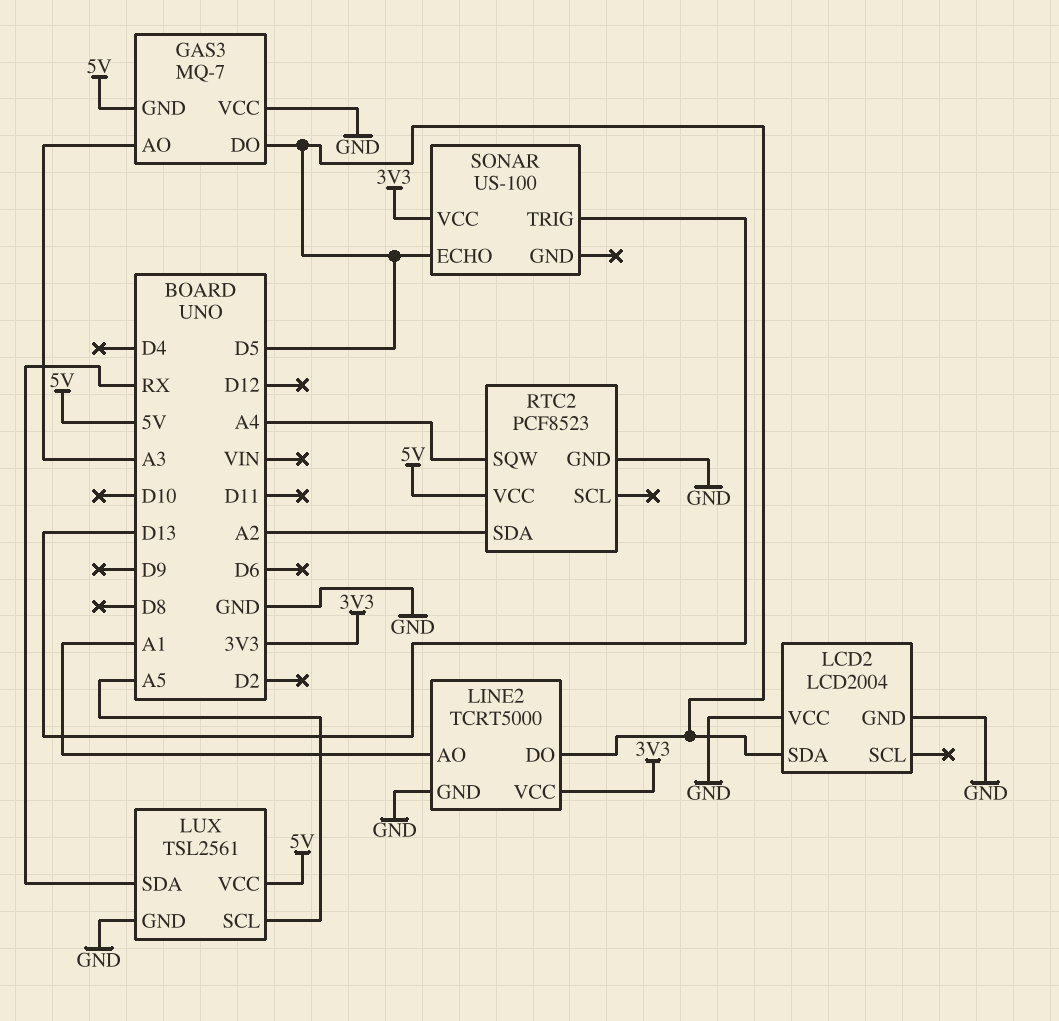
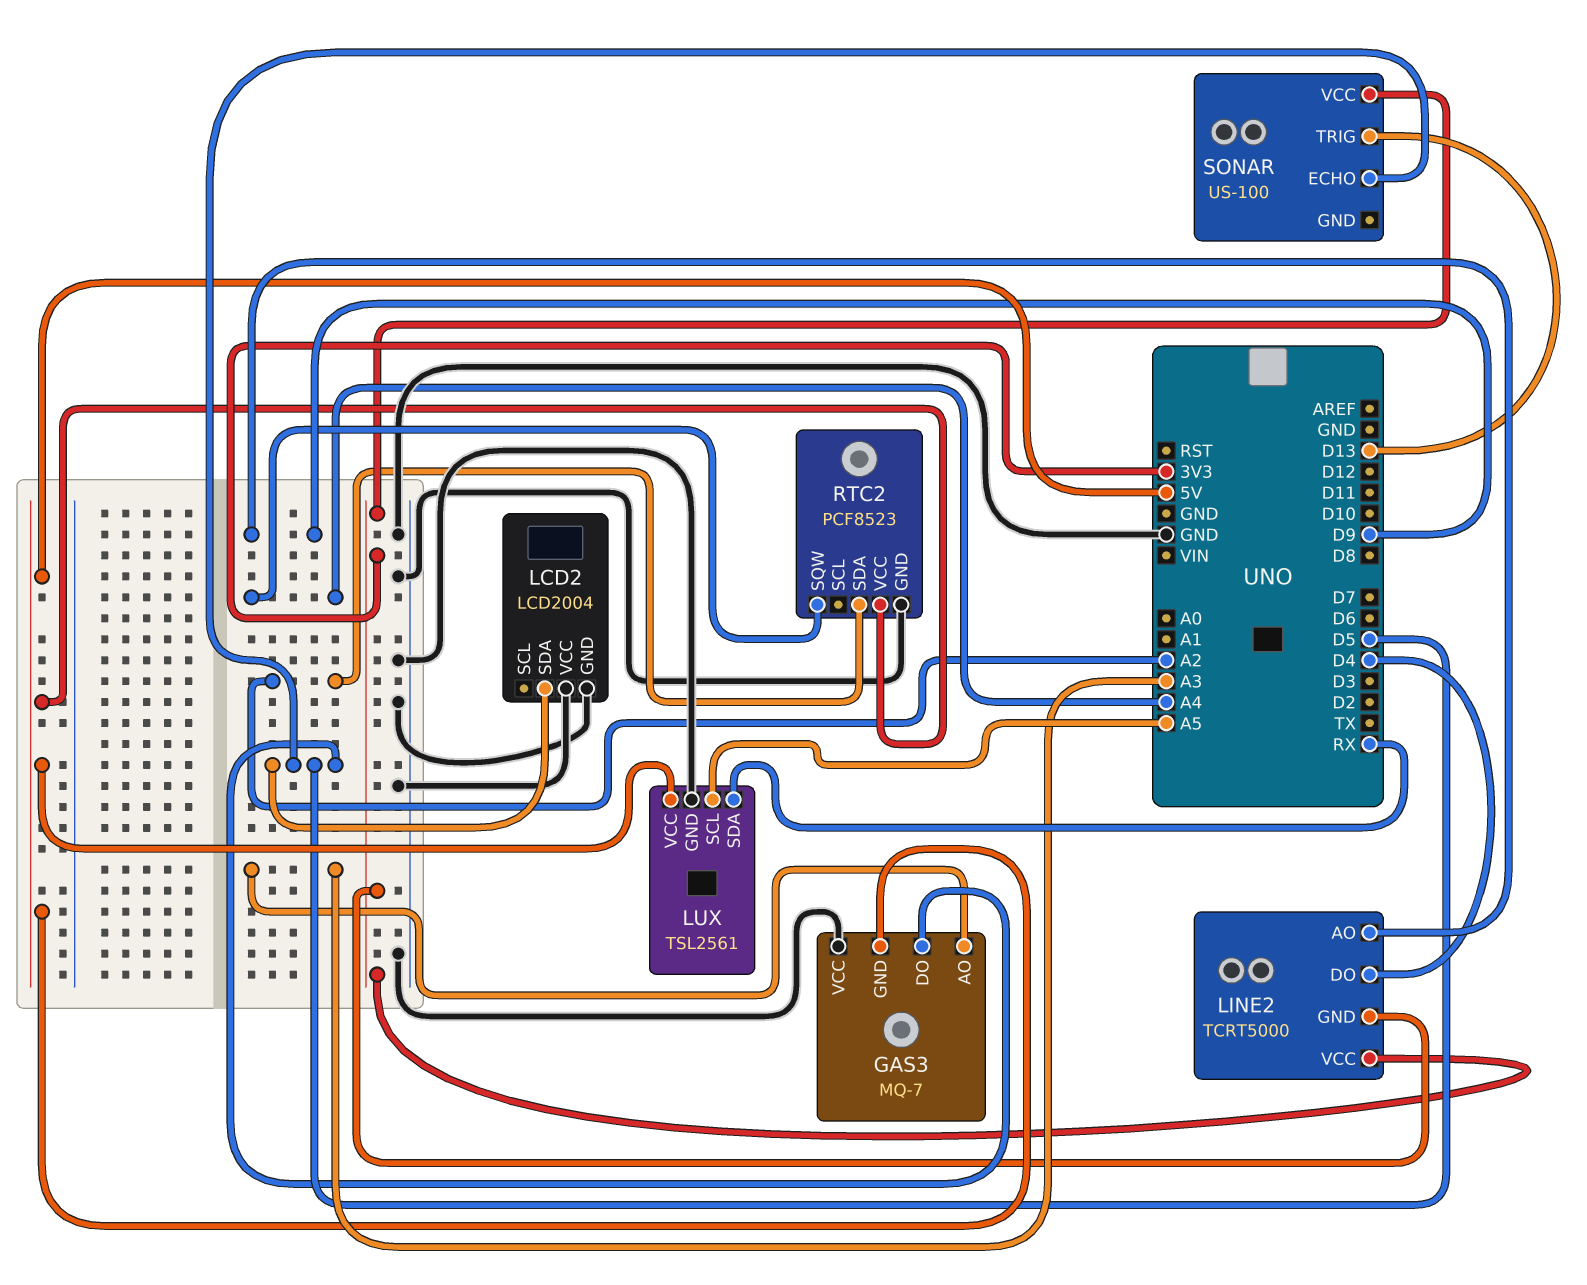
LINE2 pin AO: A1 -> D9
LINE2 pin DO: D5 -> D4
LINE2 pin GND: GND -> 3V3

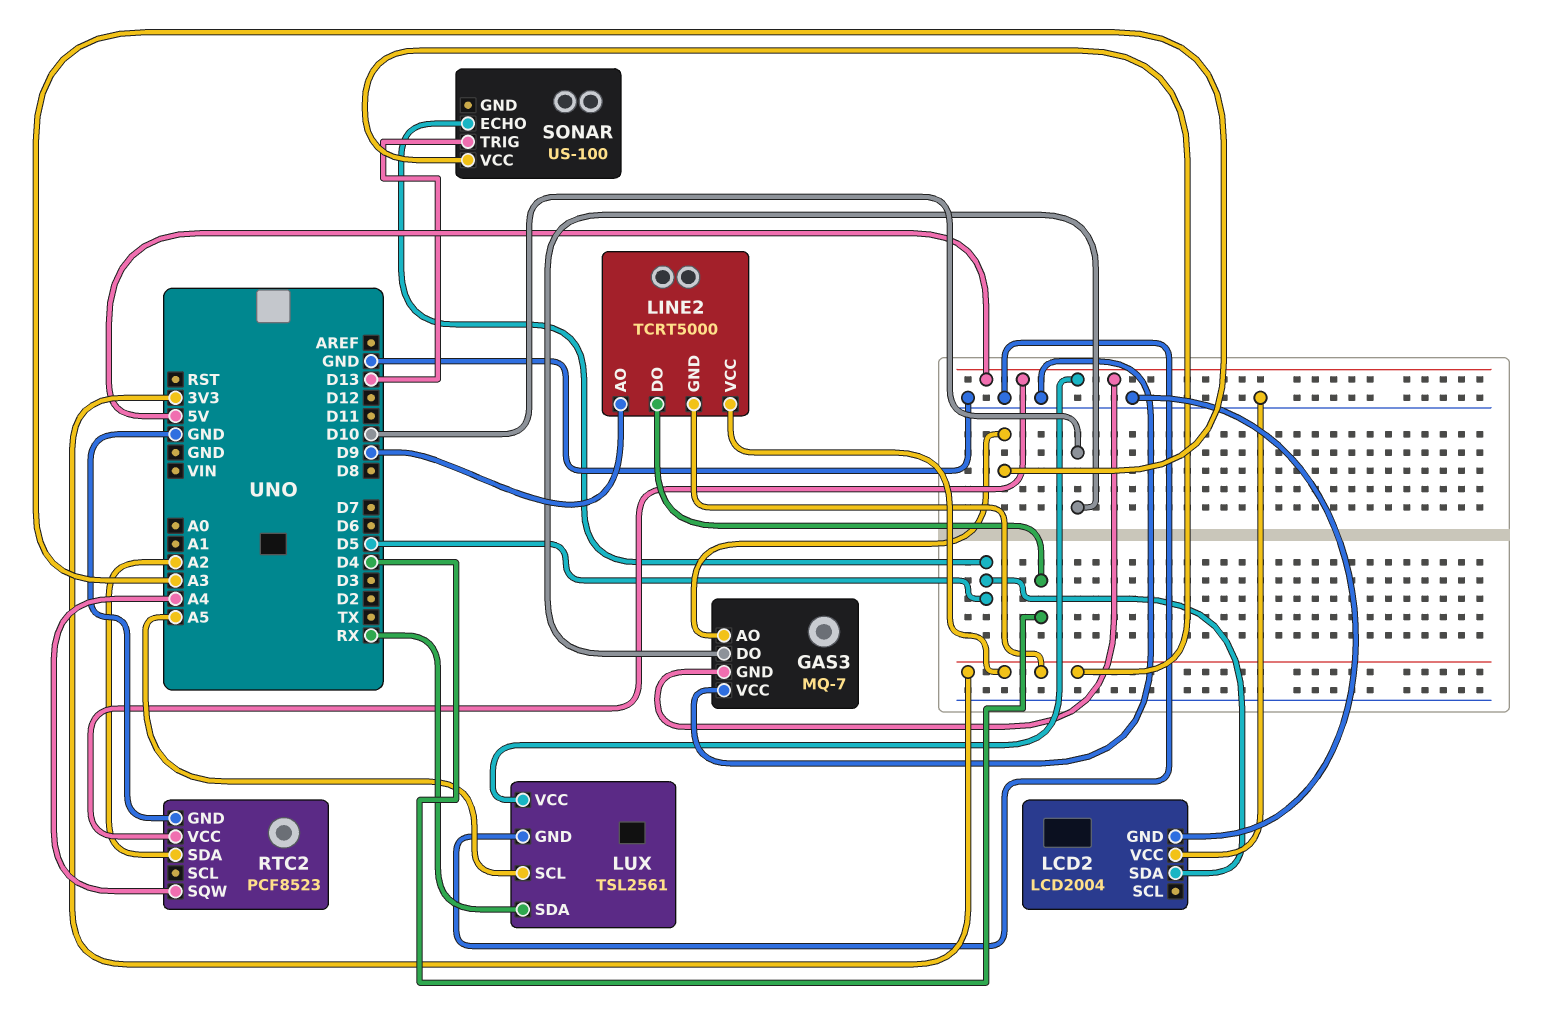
GAS3 pin DO: D5 -> D10

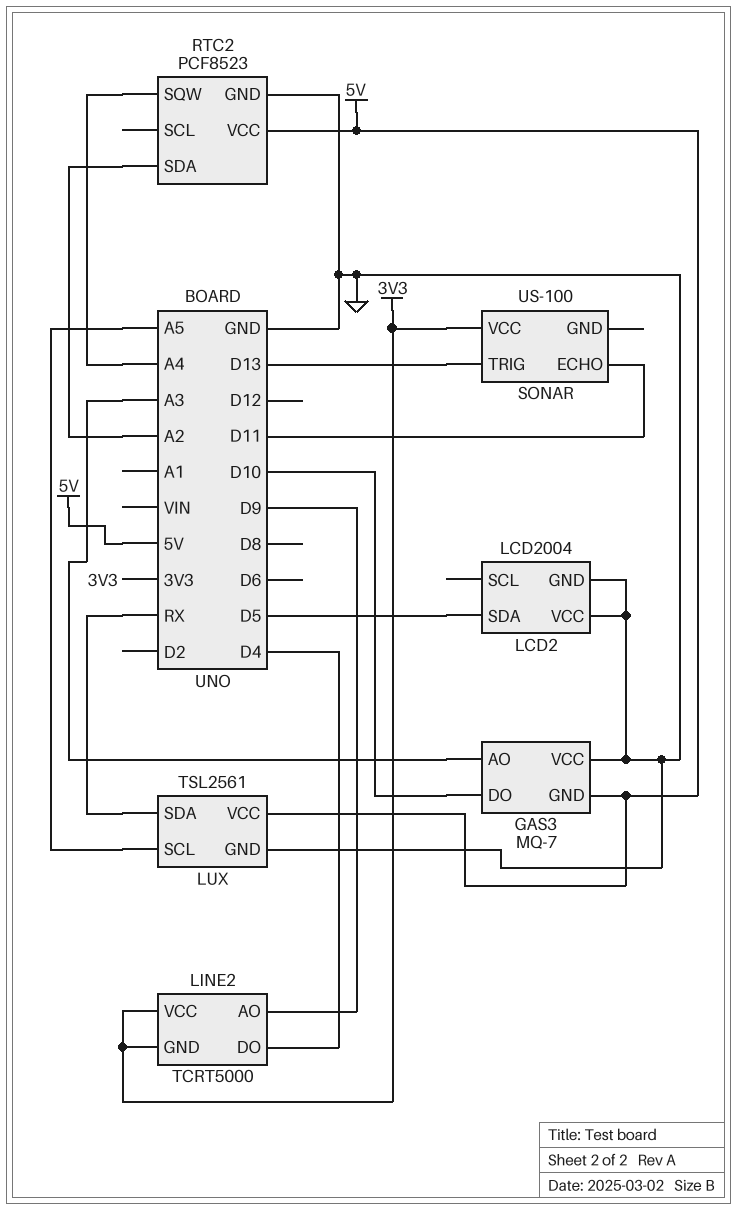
SONAR pin ECHO: D5 -> D11

